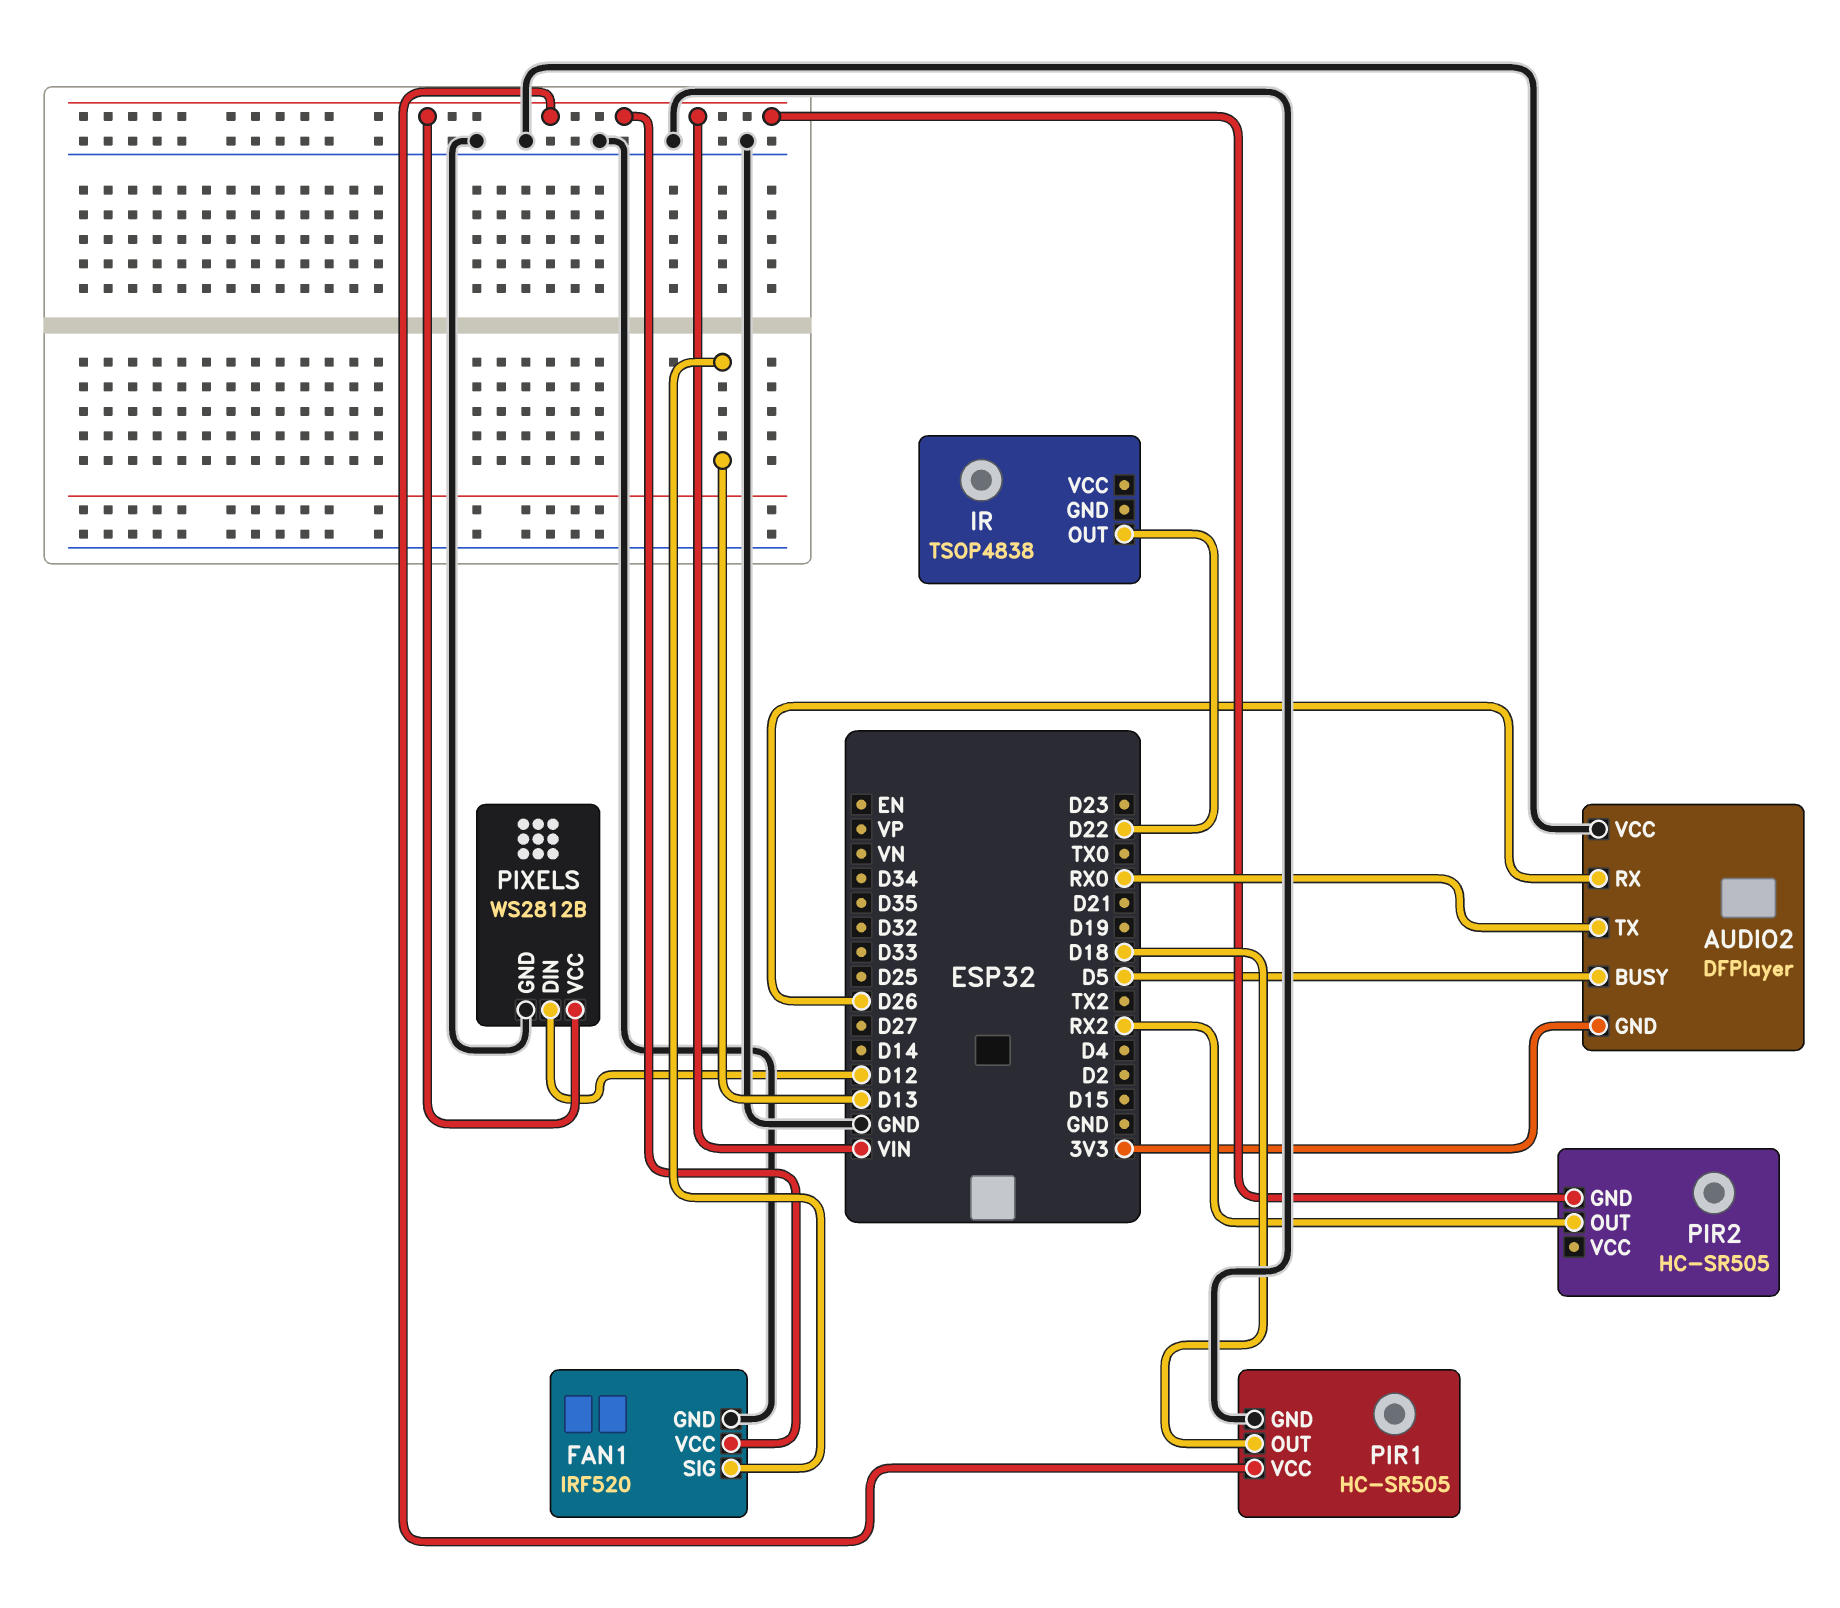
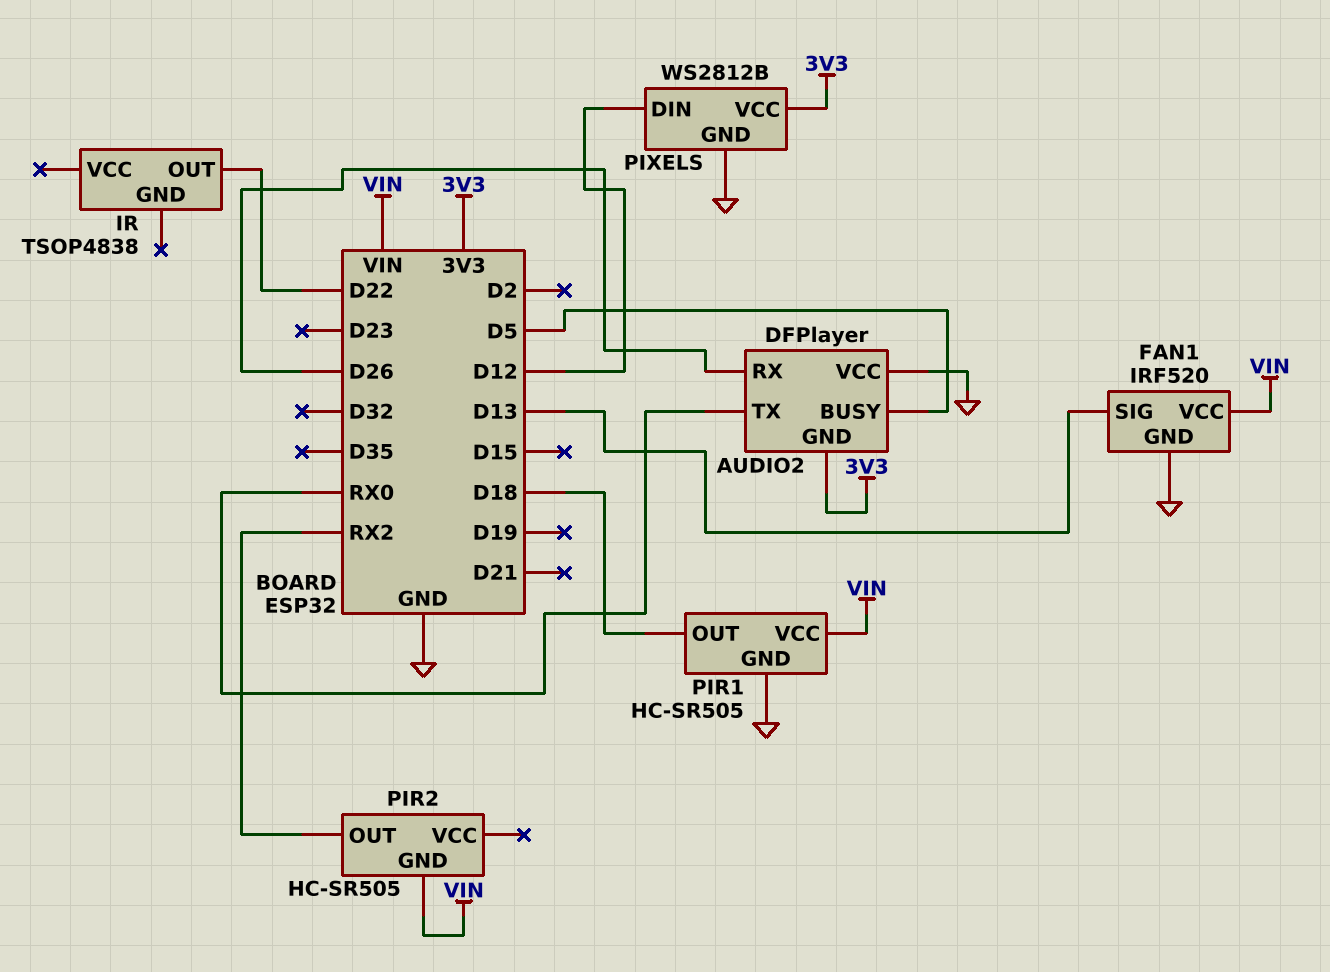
PIXELS pin VCC: VIN -> 3V3

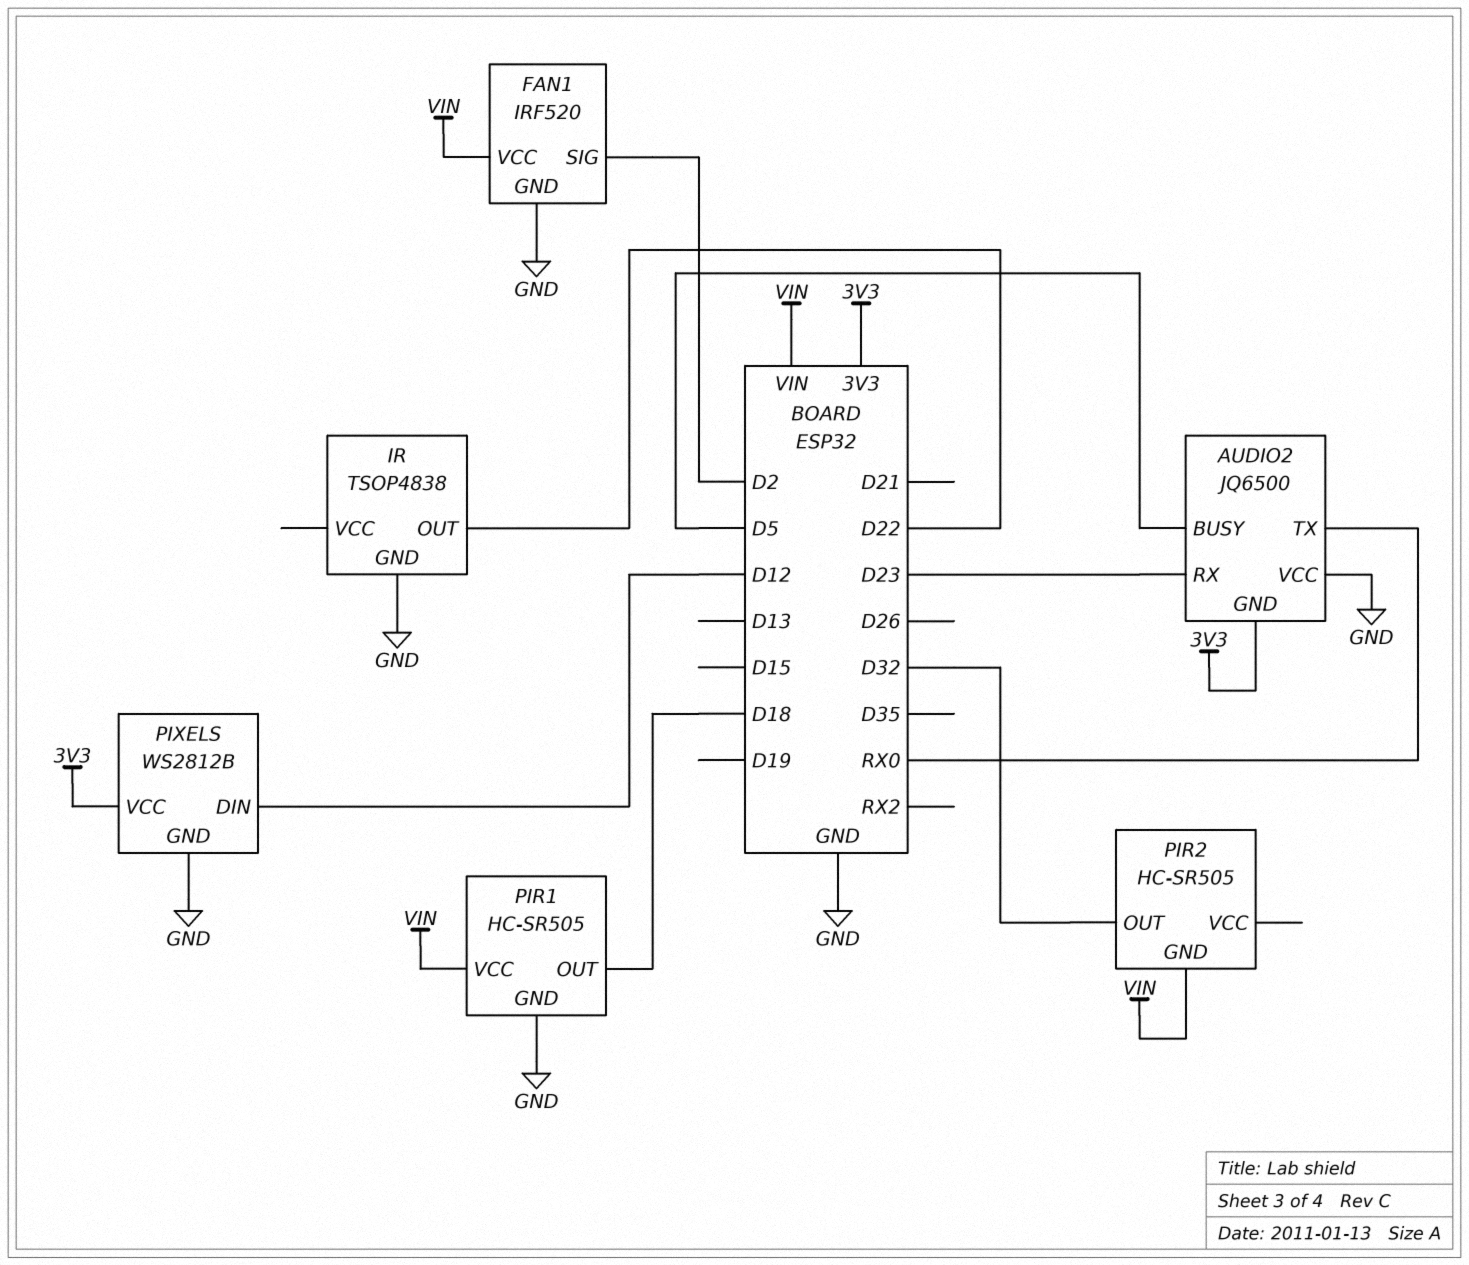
AUDIO2: DFPlayer -> JQ6500
AUDIO2 pin RX: D26 -> D23
FAN1 pin SIG: D13 -> D2
IR pin GND: none -> GND
PIR2 pin OUT: RX2 -> D32

